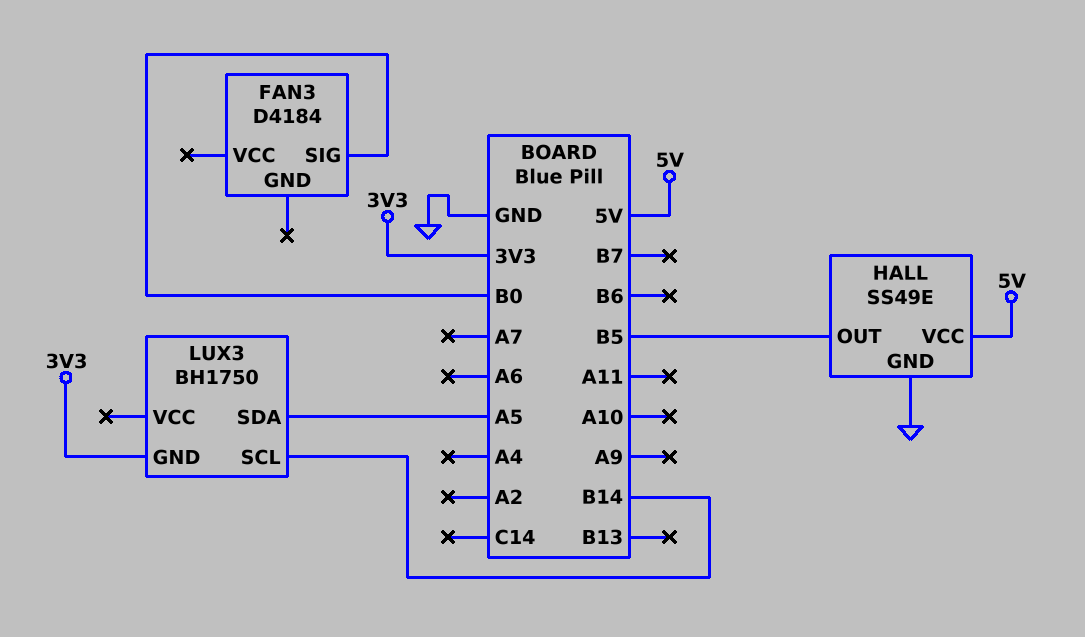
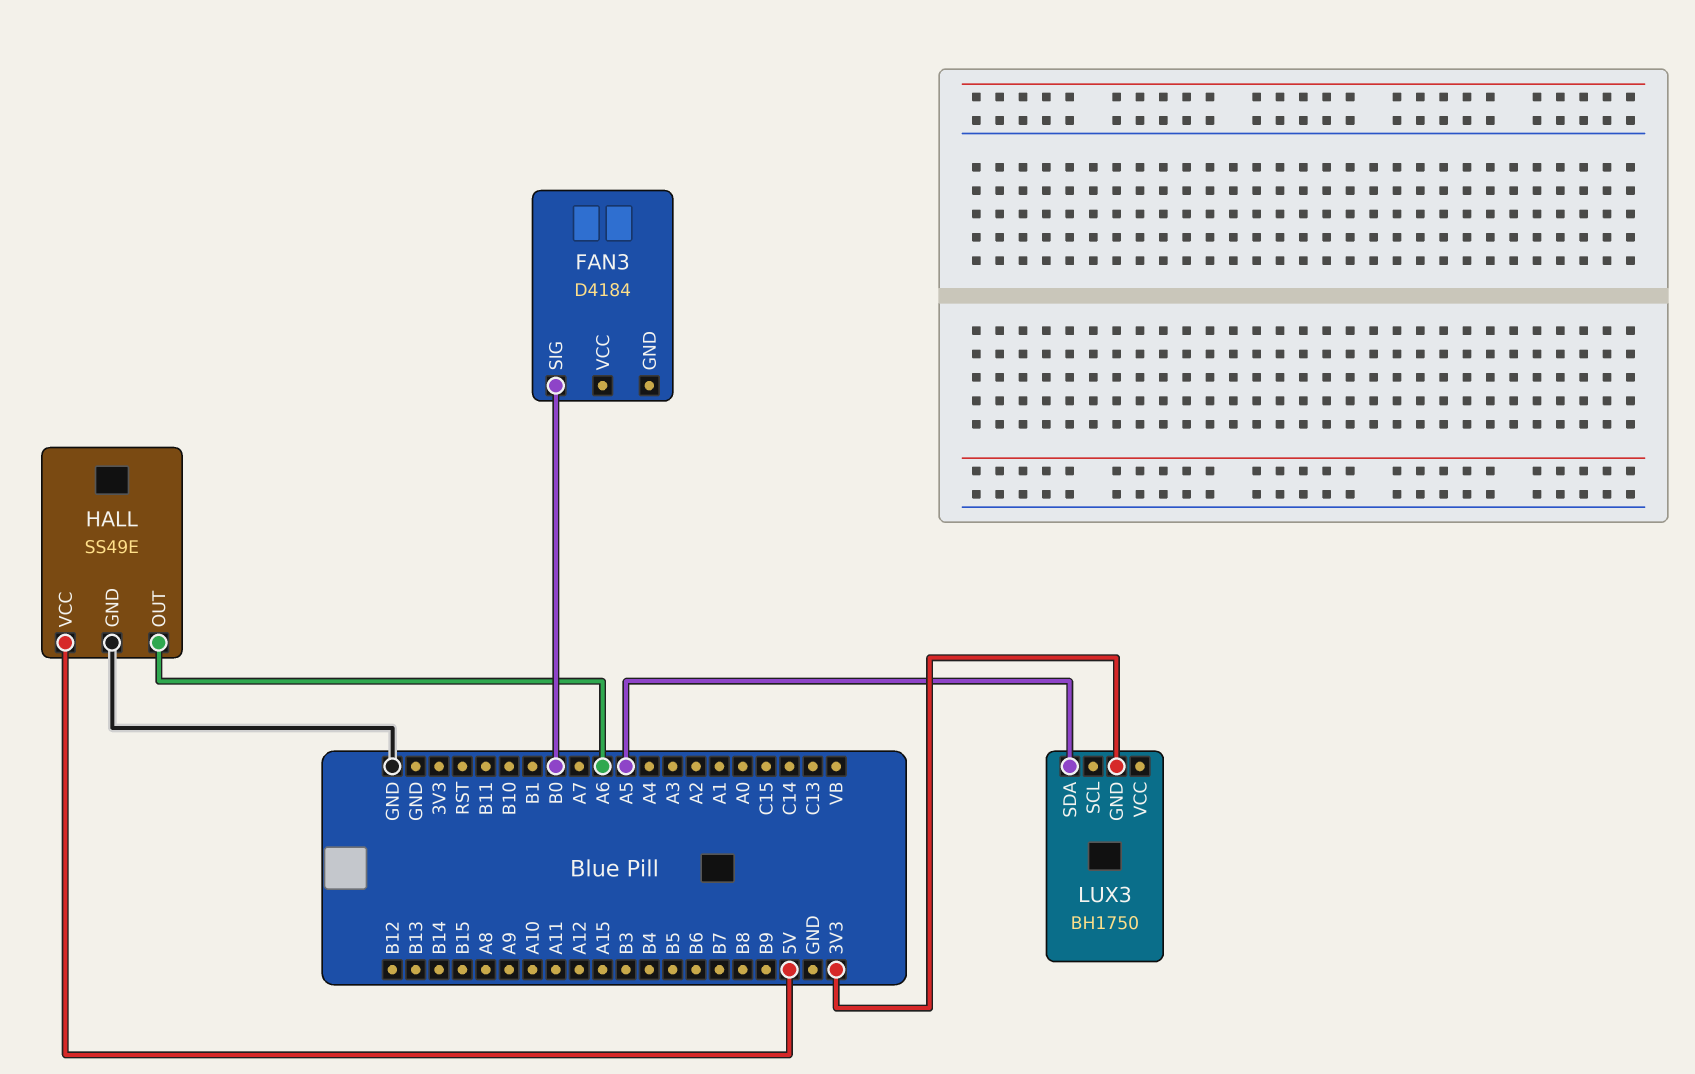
HALL pin OUT: B5 -> A6
LUX3 pin SCL: B14 -> none

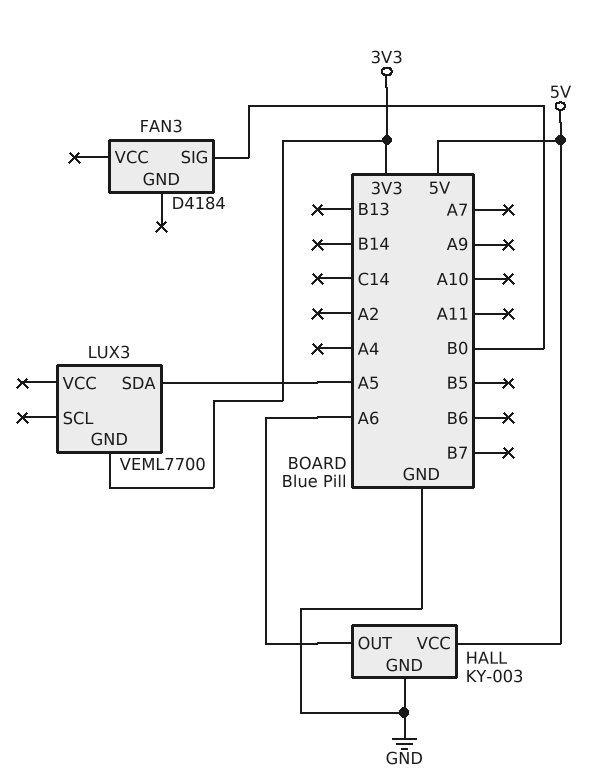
HALL: SS49E -> KY-003
LUX3: BH1750 -> VEML7700

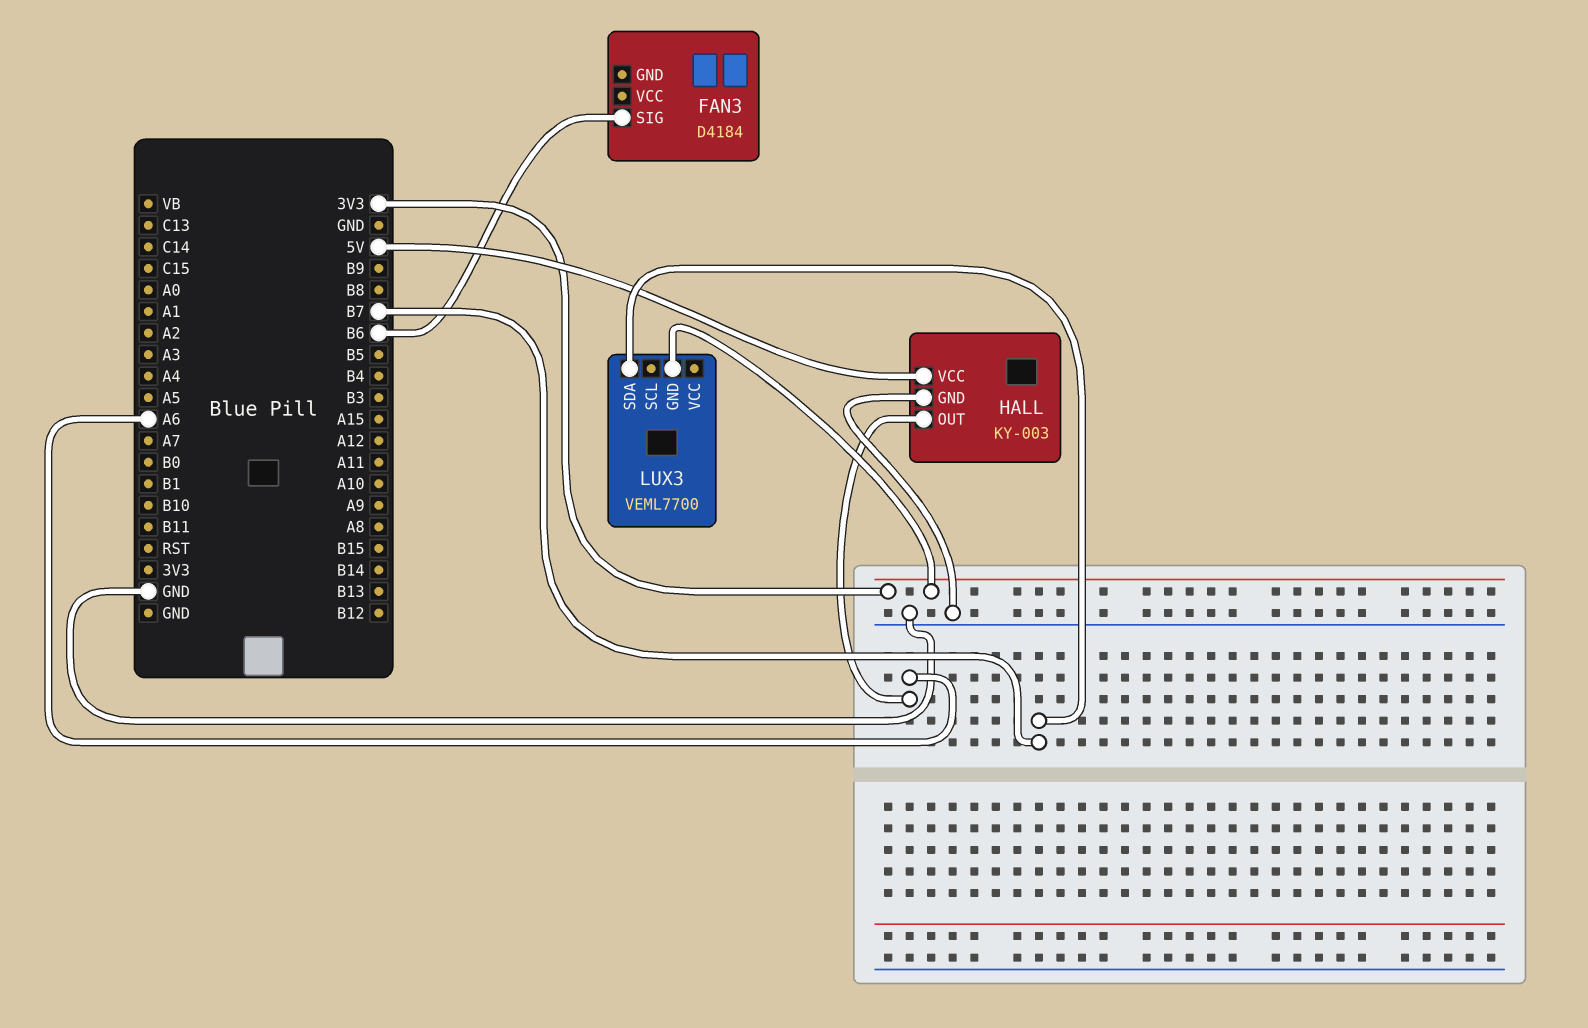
FAN3 pin SIG: B0 -> B6
LUX3 pin SDA: A5 -> B7

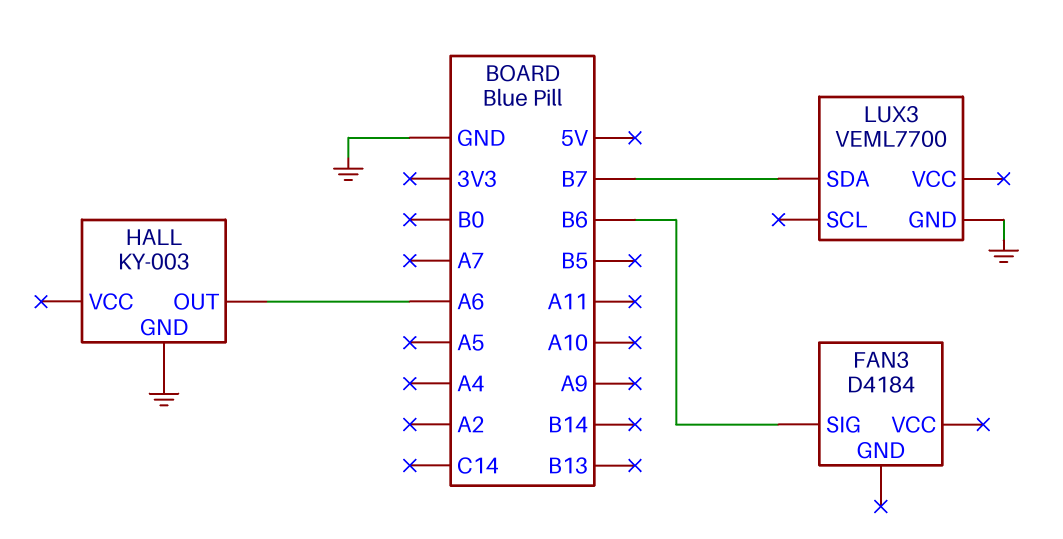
HALL pin VCC: 5V -> none
LUX3 pin GND: 3V3 -> GND

